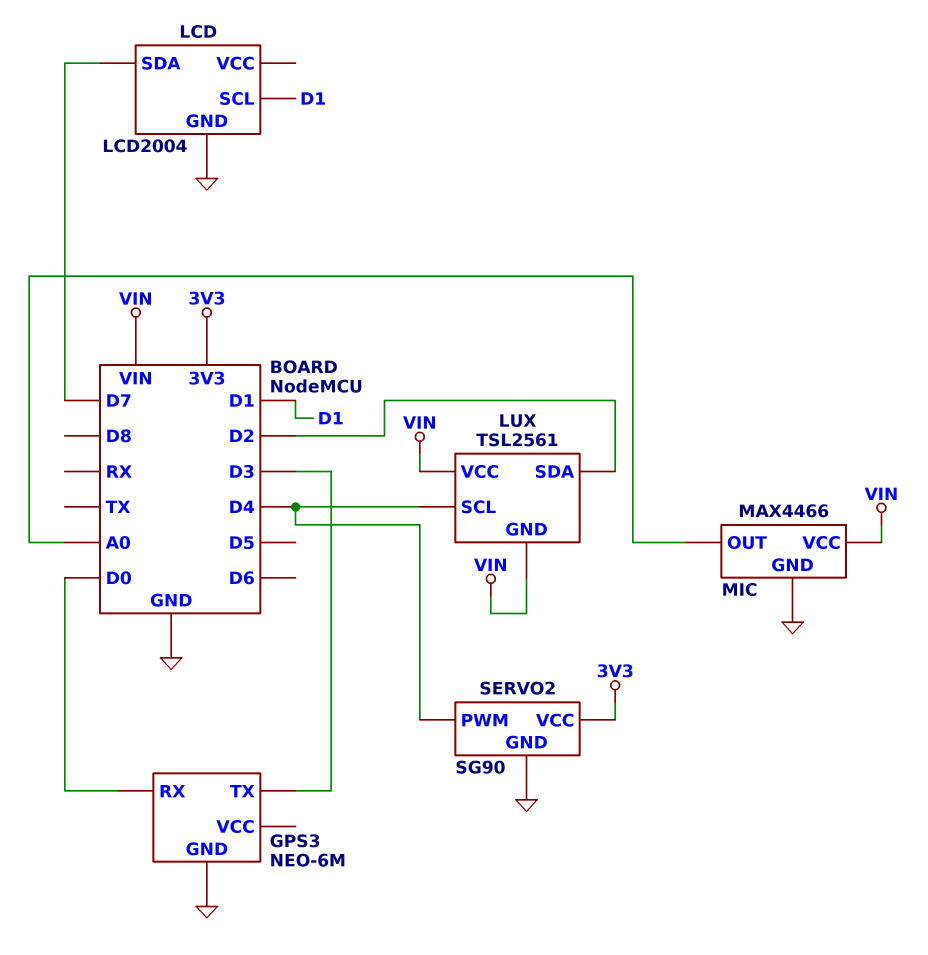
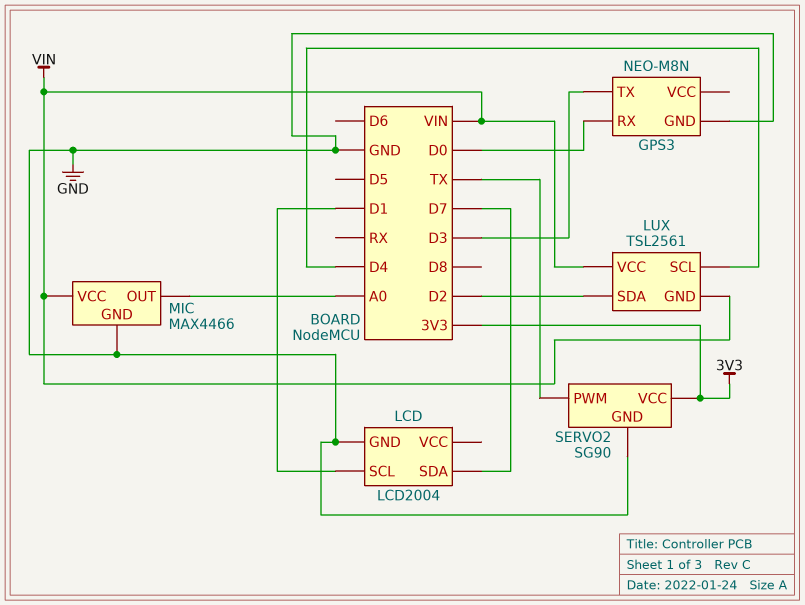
GPS3: NEO-6M -> NEO-M8N
SERVO2 pin PWM: D4 -> TX

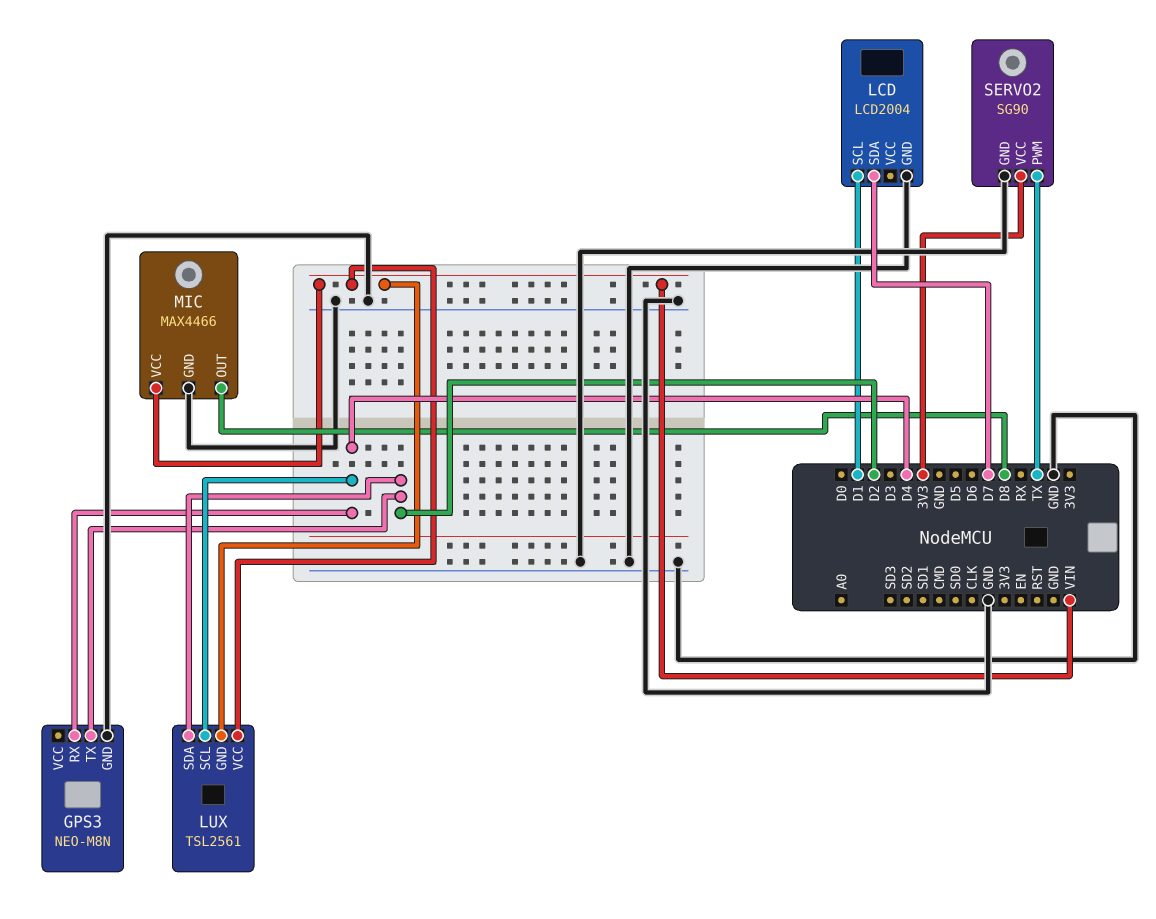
GPS3 pin RX: D0 -> D4
GPS3 pin TX: D3 -> D2
MIC pin OUT: A0 -> D8

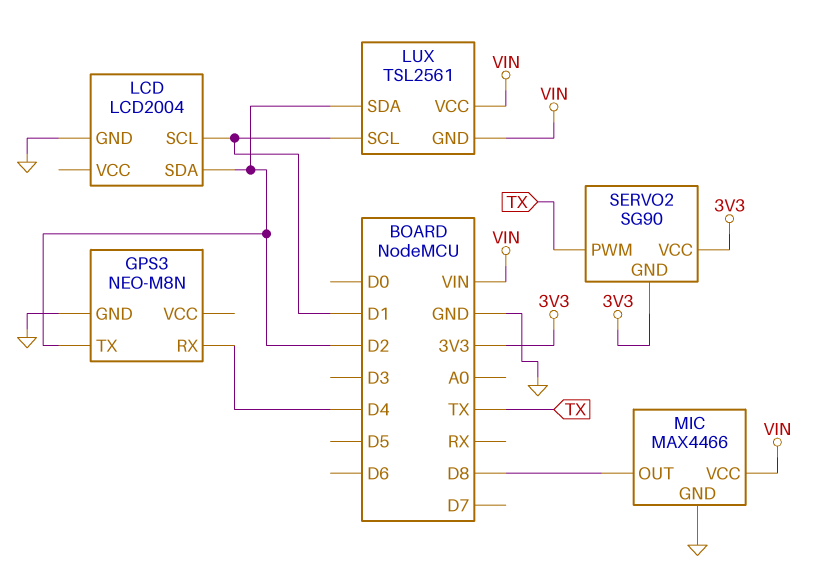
LCD pin SDA: D7 -> D2
LUX pin SCL: D4 -> D1
SERVO2 pin GND: GND -> 3V3

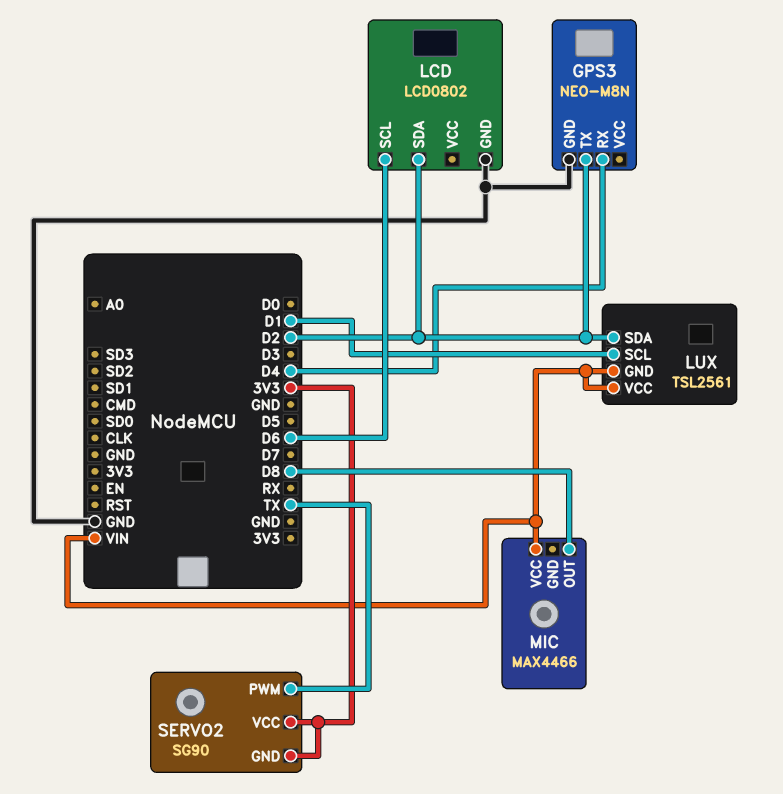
LCD: LCD2004 -> LCD0802
LCD pin SCL: D1 -> D6
MIC pin GND: GND -> none

